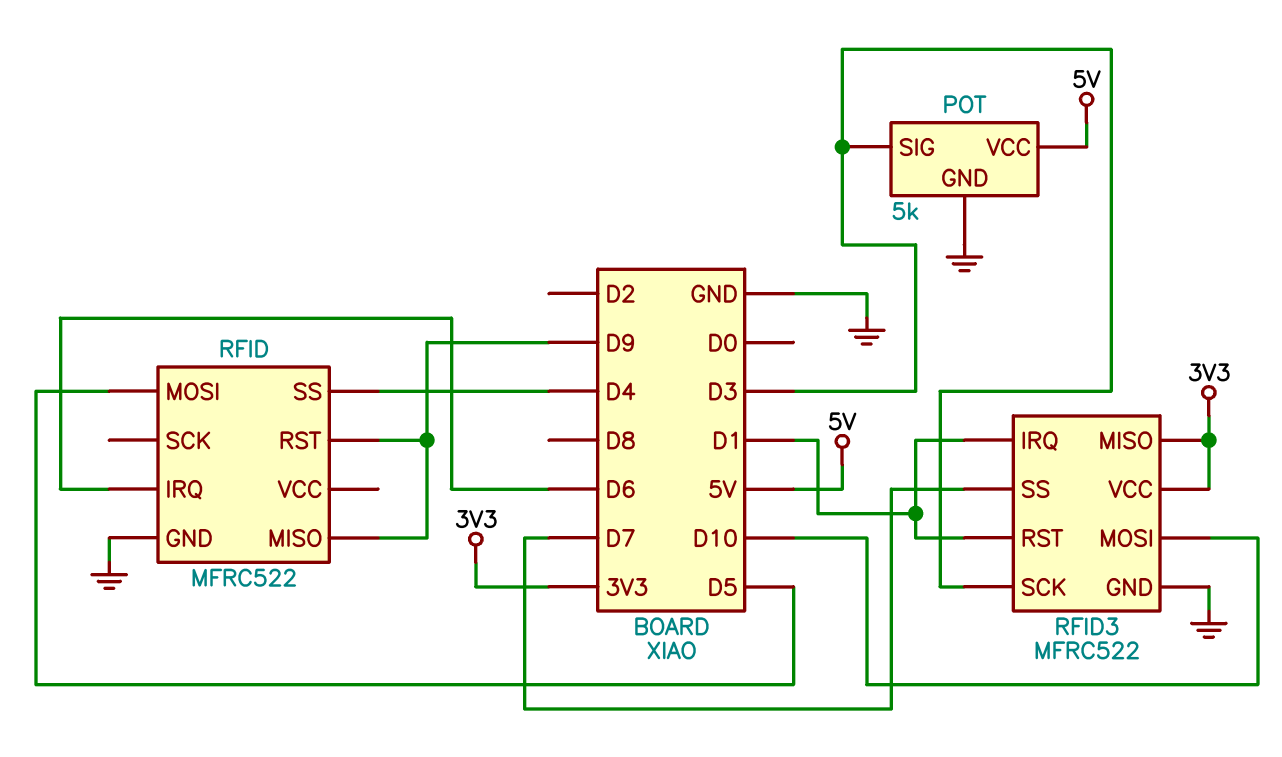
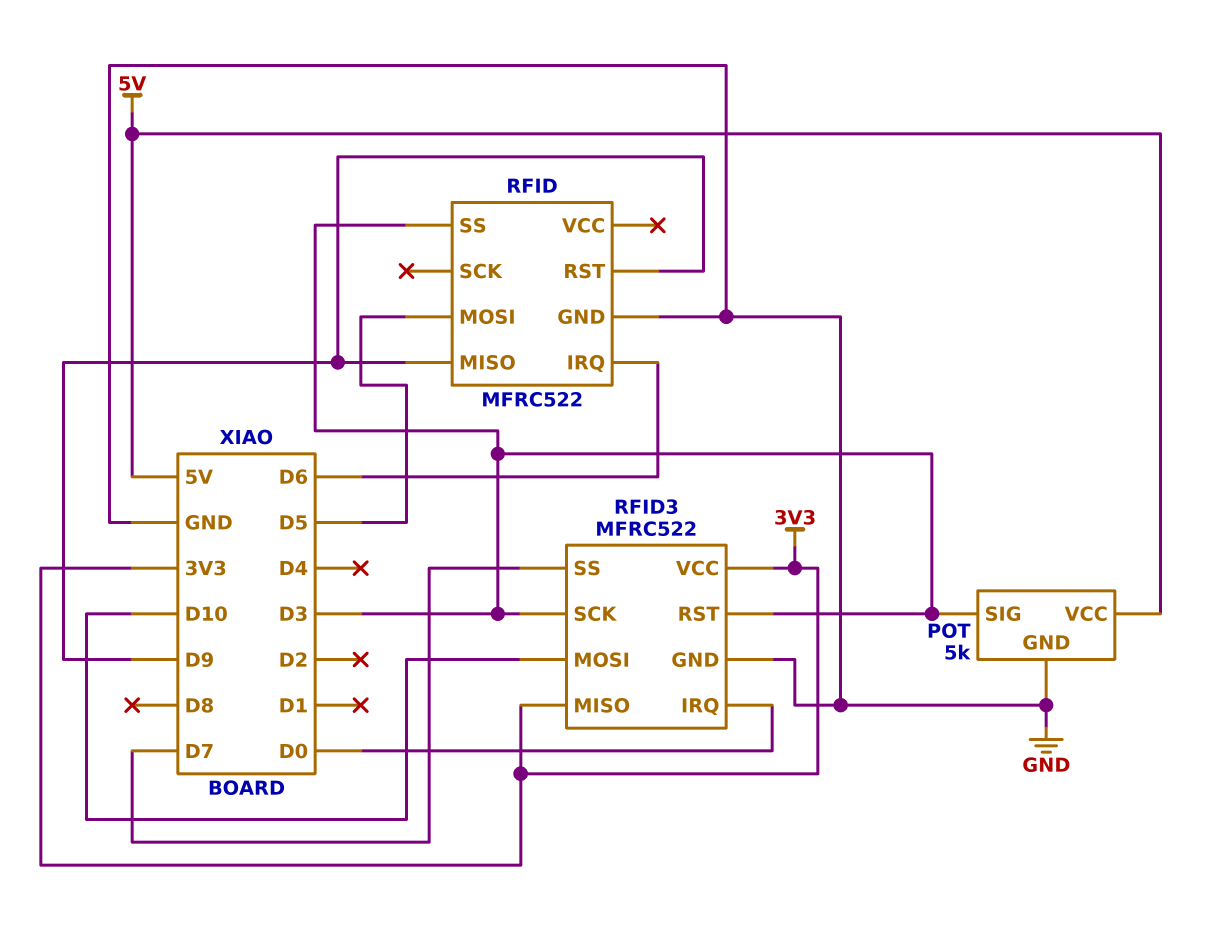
RFID pin SS: D4 -> D3
RFID3 pin IRQ: D1 -> D0
RFID3 pin RST: D1 -> D3

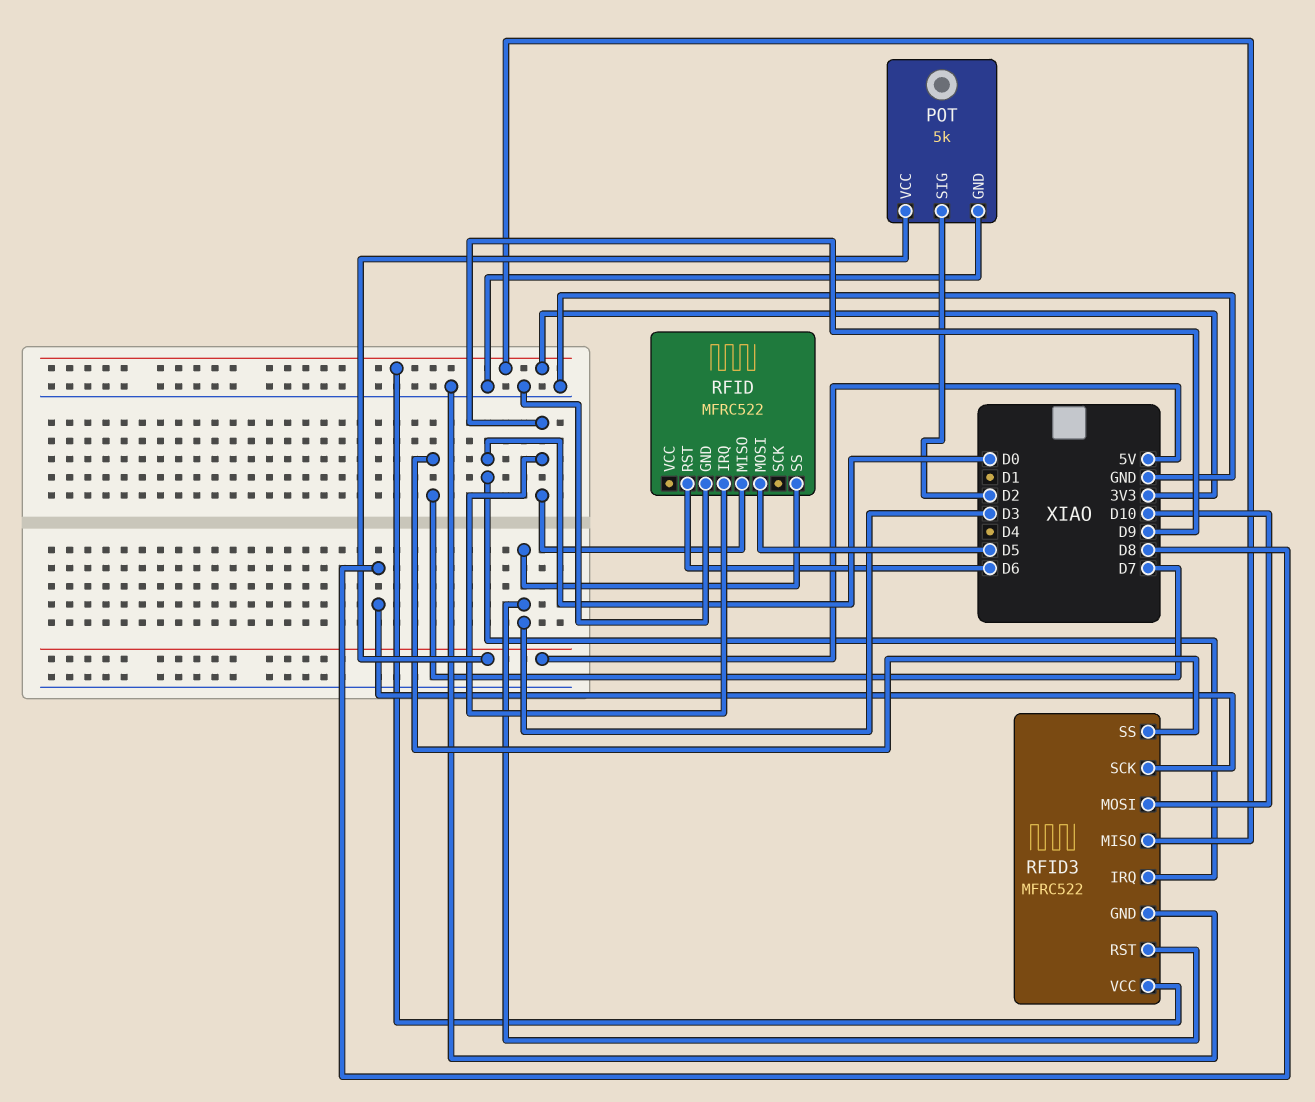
POT pin SIG: D3 -> D2
RFID pin IRQ: D6 -> D9
RFID pin RST: D9 -> D6
RFID3 pin SCK: D3 -> D8

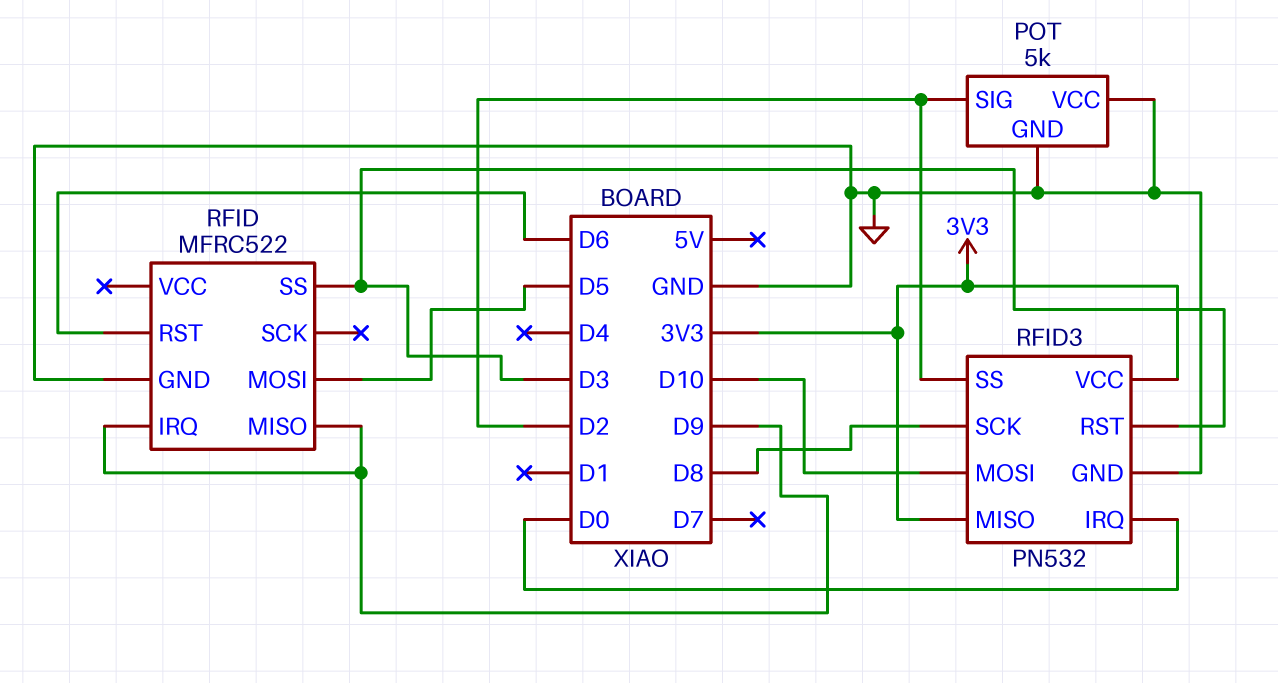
POT pin VCC: 5V -> GND
RFID3: MFRC522 -> PN532
RFID3 pin SS: D7 -> D2

